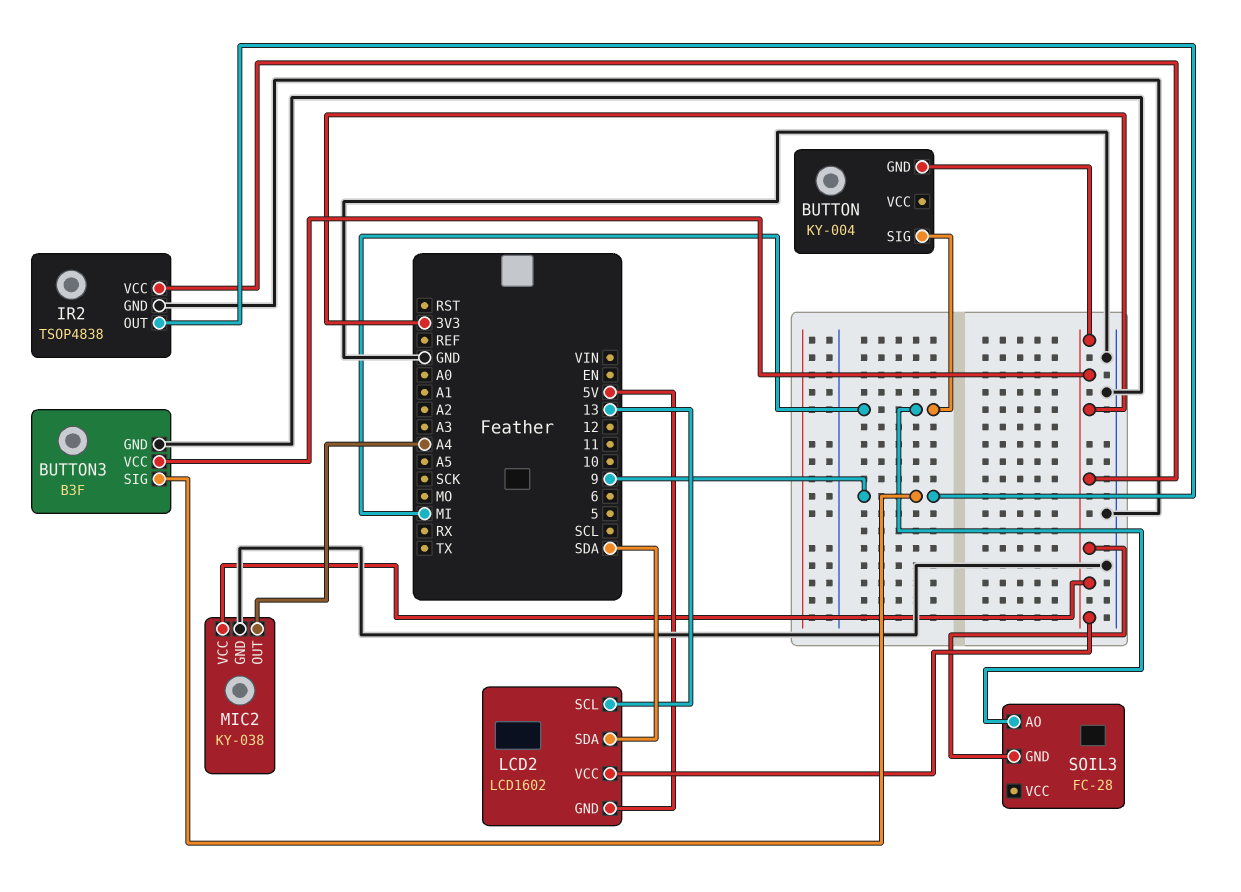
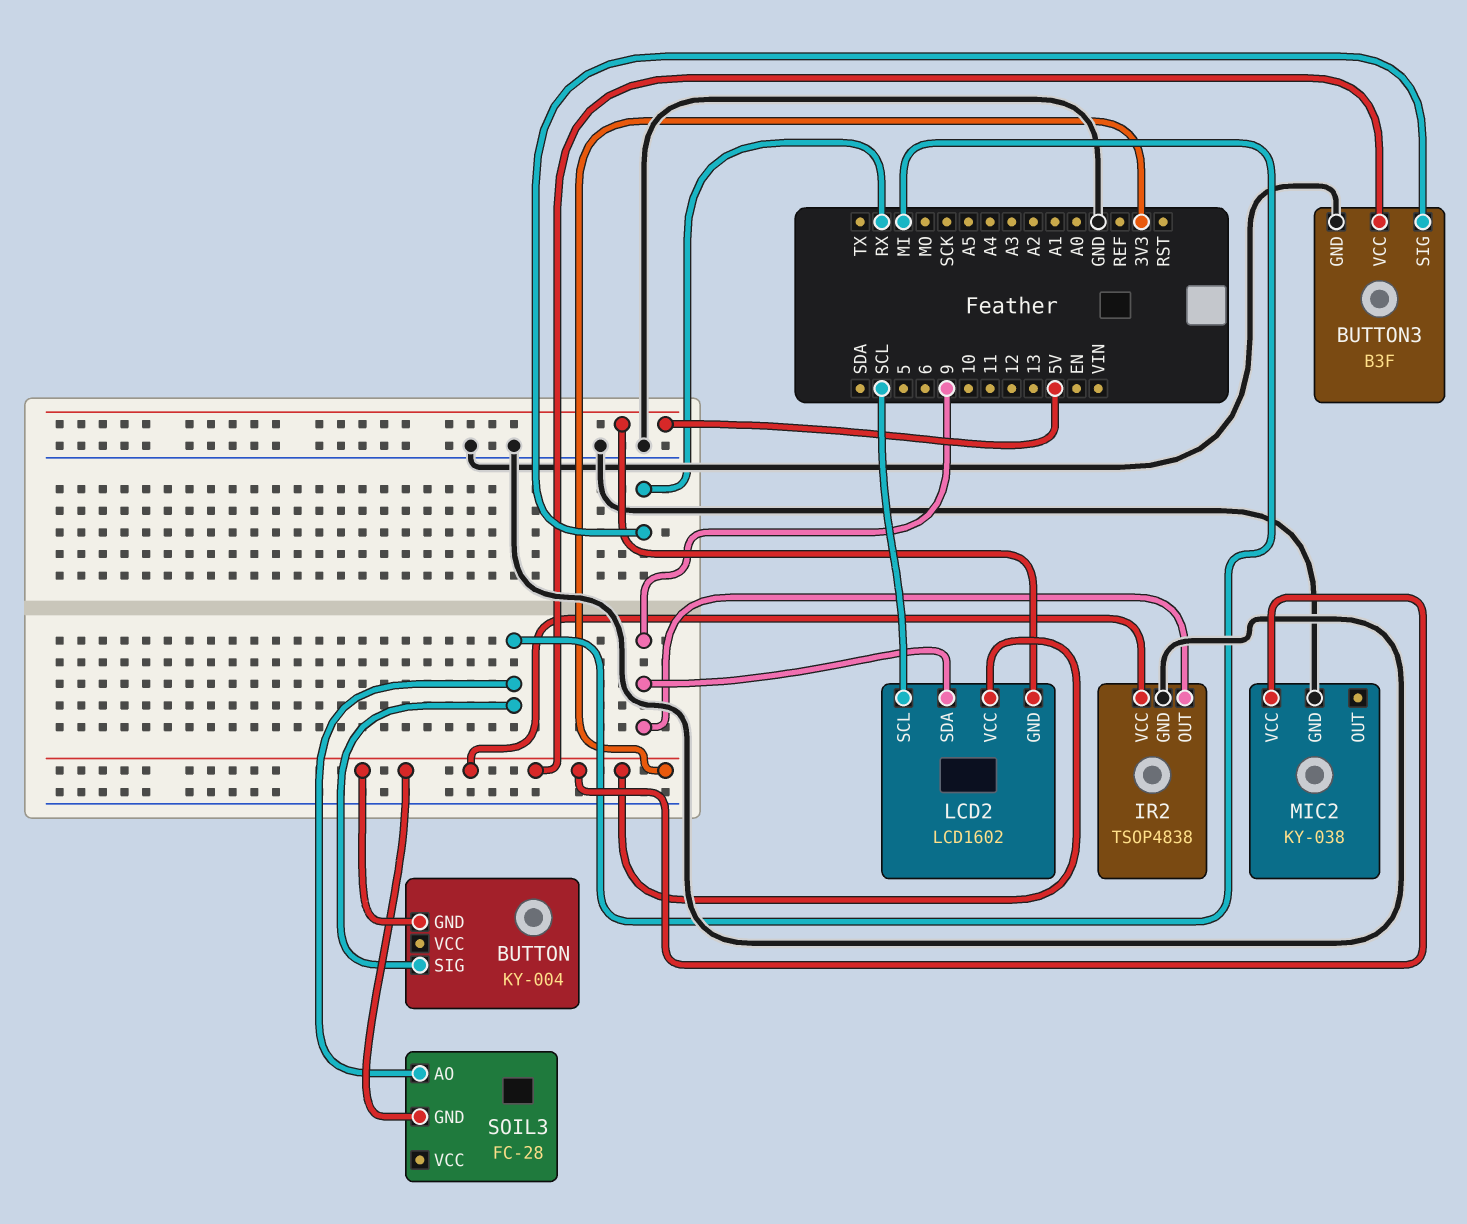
BUTTON3 pin SIG: 9 -> RX
LCD2 pin SCL: 13 -> SCL
LCD2 pin SDA: SDA -> 9
MIC2 pin OUT: A4 -> none

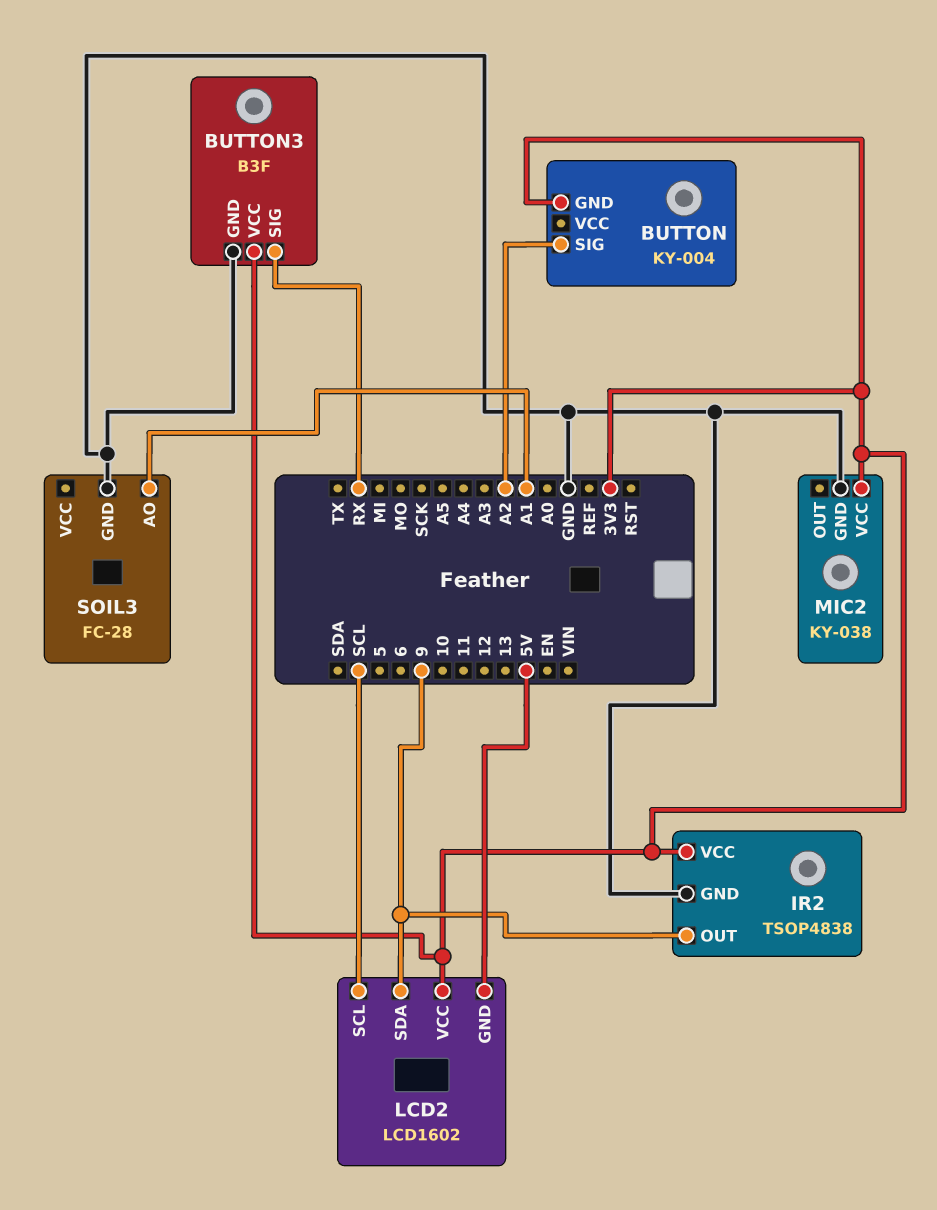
BUTTON pin SIG: MI -> A2
SOIL3 pin AO: MI -> A1
SOIL3 pin GND: 3V3 -> GND

